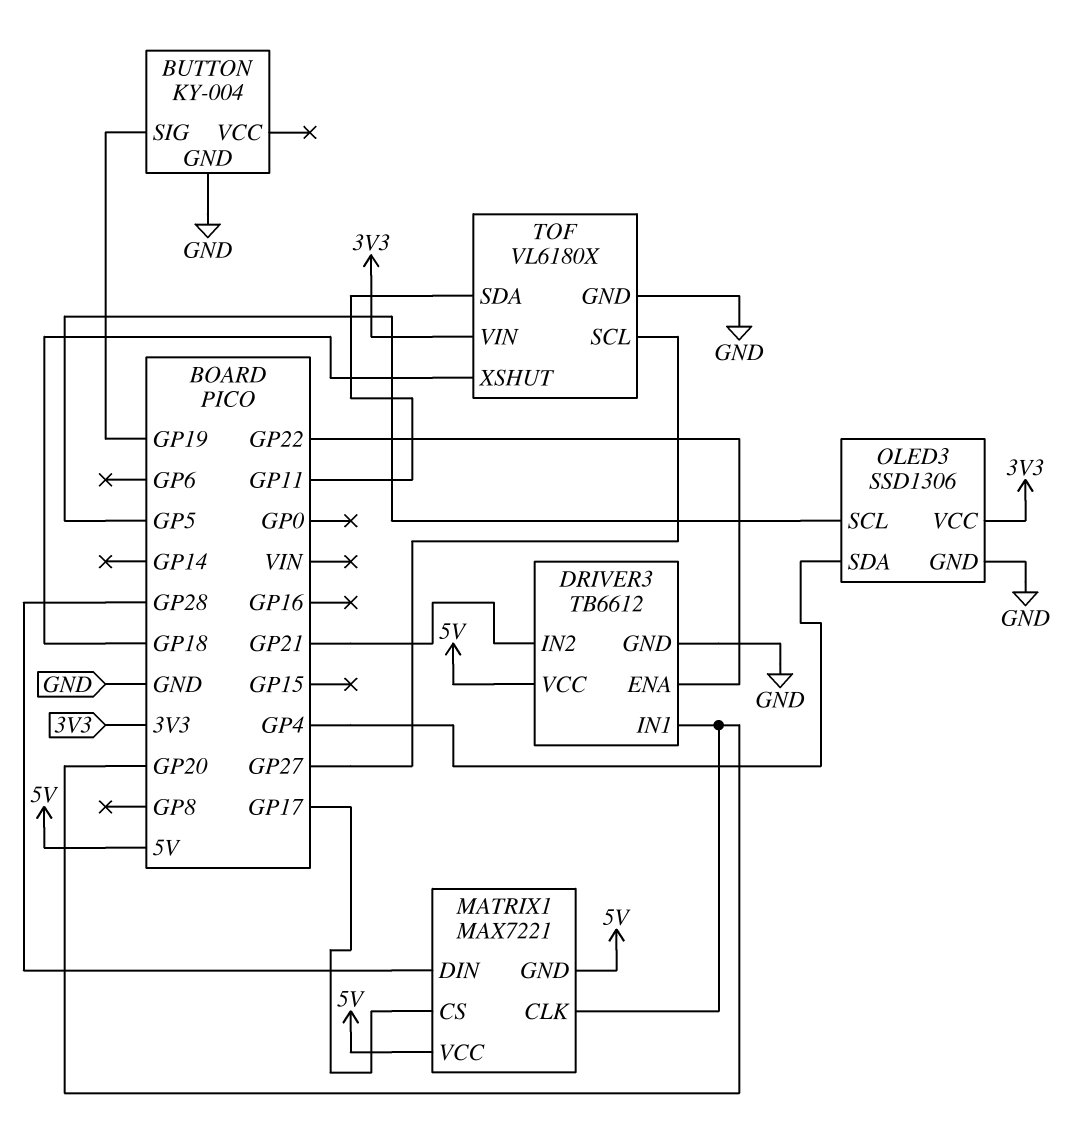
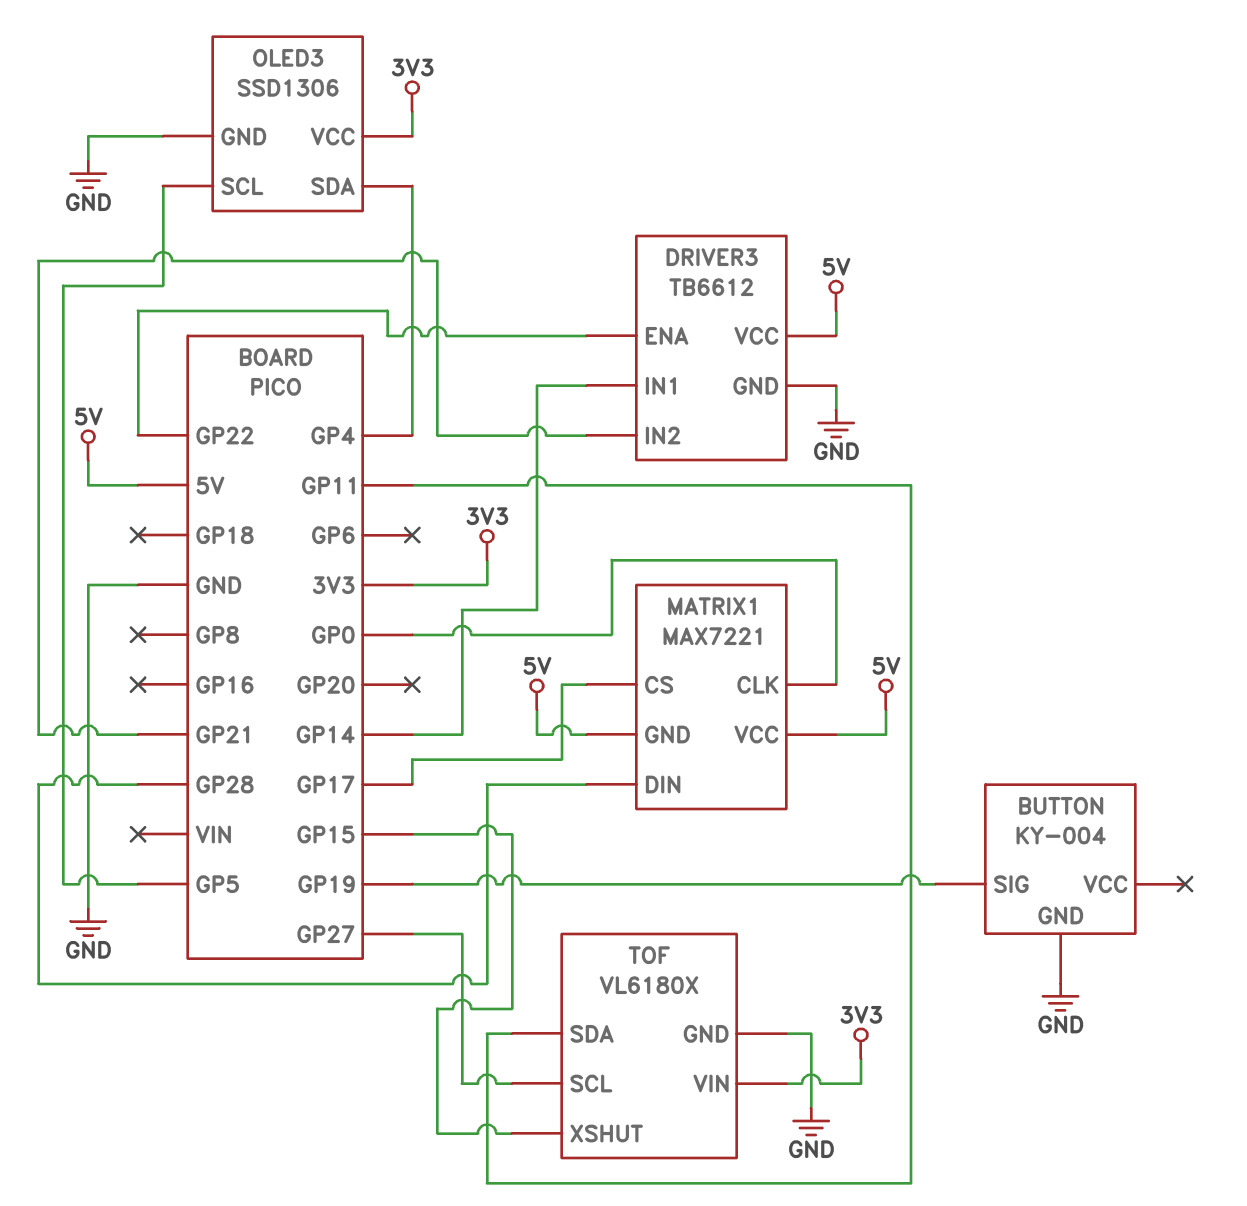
DRIVER3 pin IN1: GP20 -> GP14
MATRIX1 pin CLK: GP20 -> GP0
TOF pin XSHUT: GP18 -> GP15

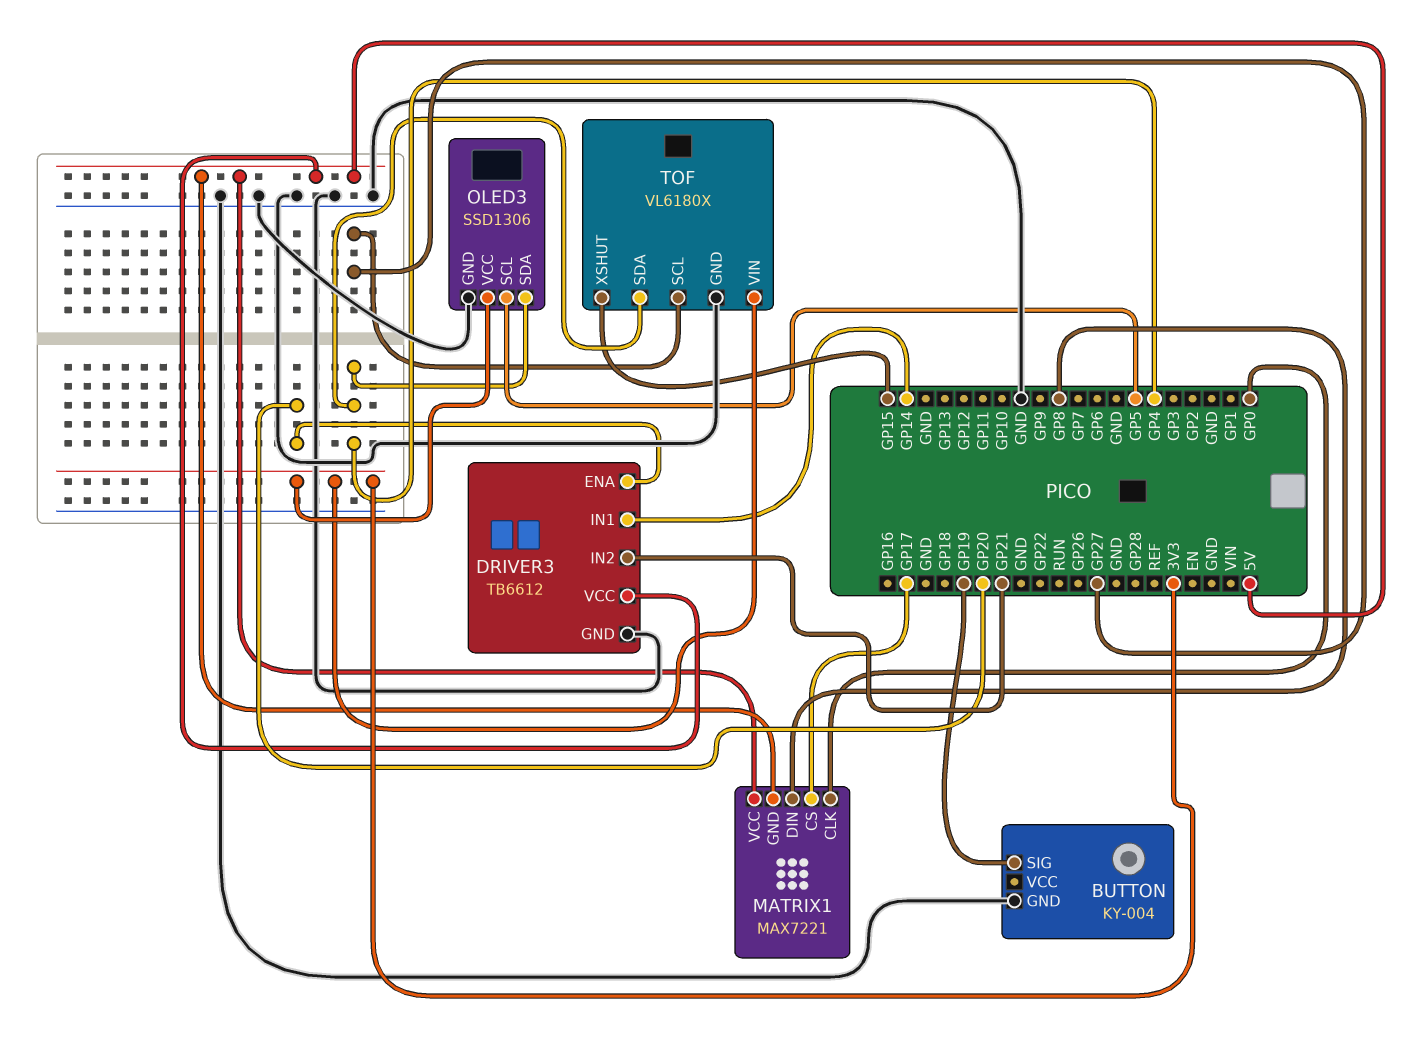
DRIVER3 pin ENA: GP22 -> GP20
MATRIX1 pin DIN: GP28 -> GP8
TOF pin SDA: GP11 -> GP4

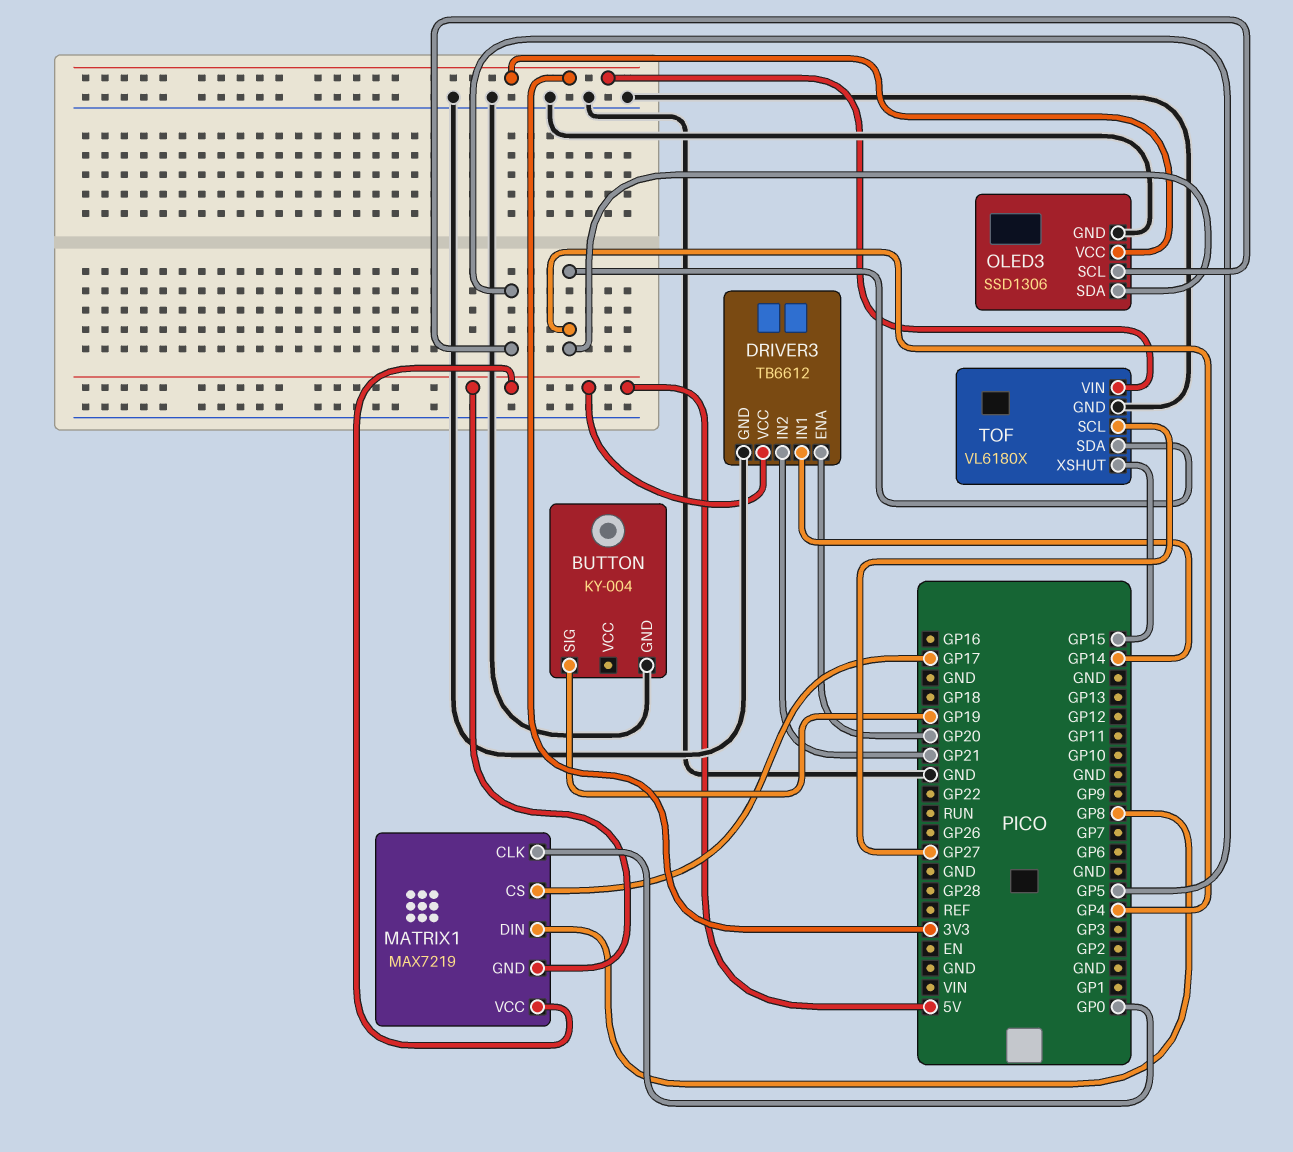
MATRIX1: MAX7221 -> MAX7219

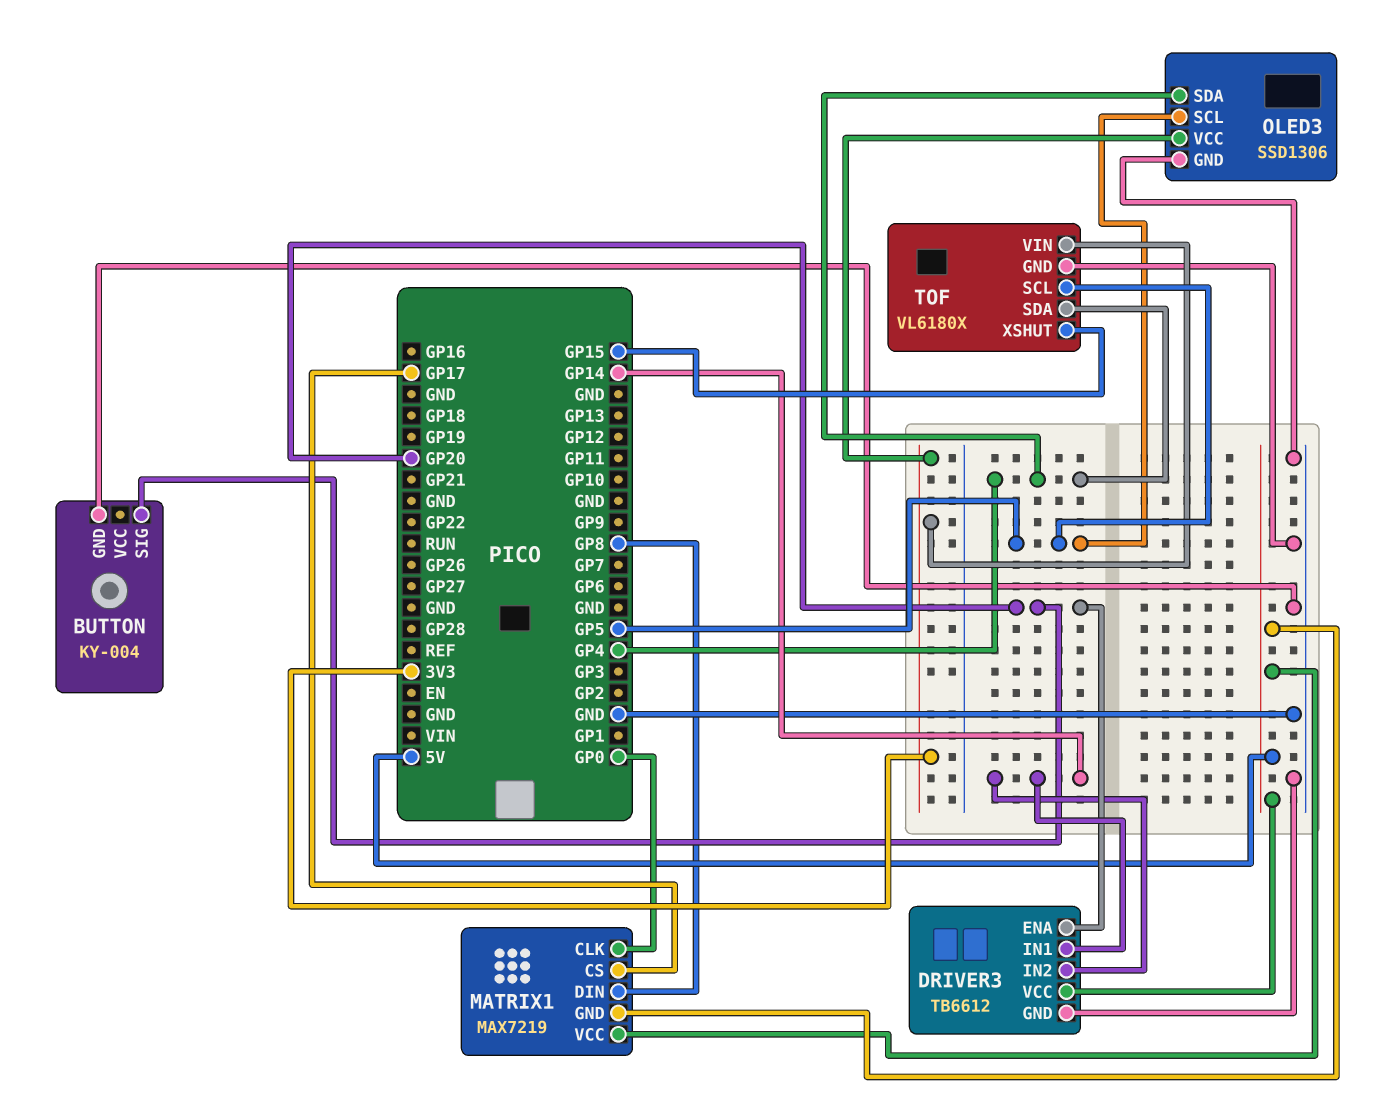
BUTTON pin SIG: GP19 -> GP20
DRIVER3 pin IN2: GP21 -> GP14
TOF pin SCL: GP27 -> GP5

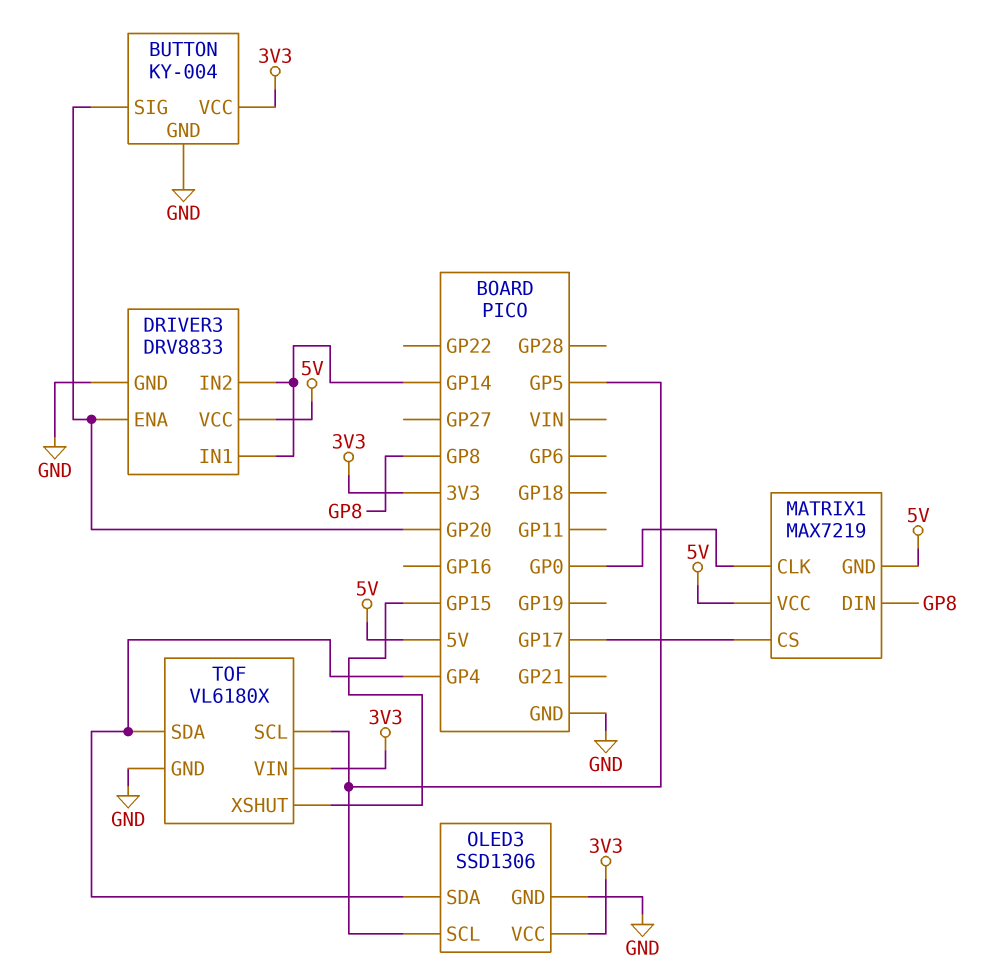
BUTTON pin VCC: none -> 3V3
DRIVER3: TB6612 -> DRV8833

